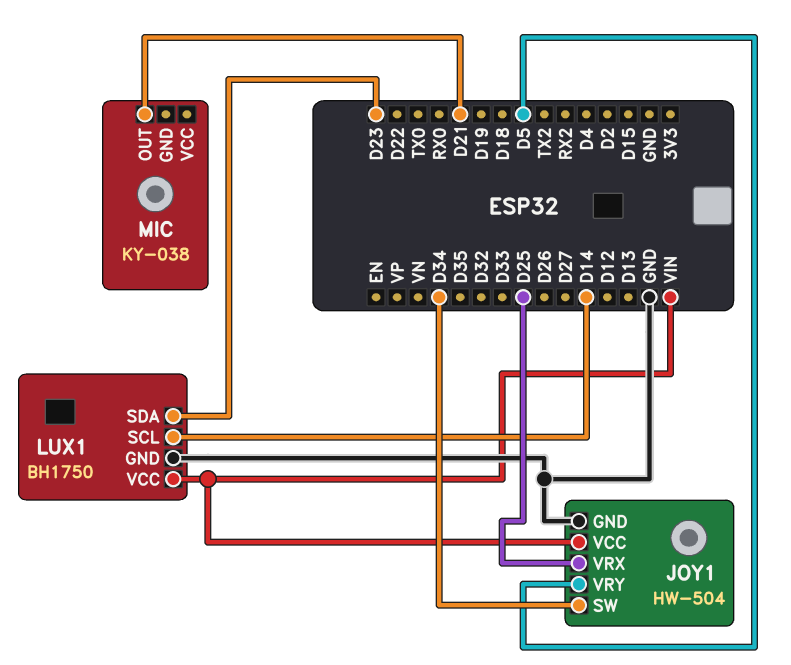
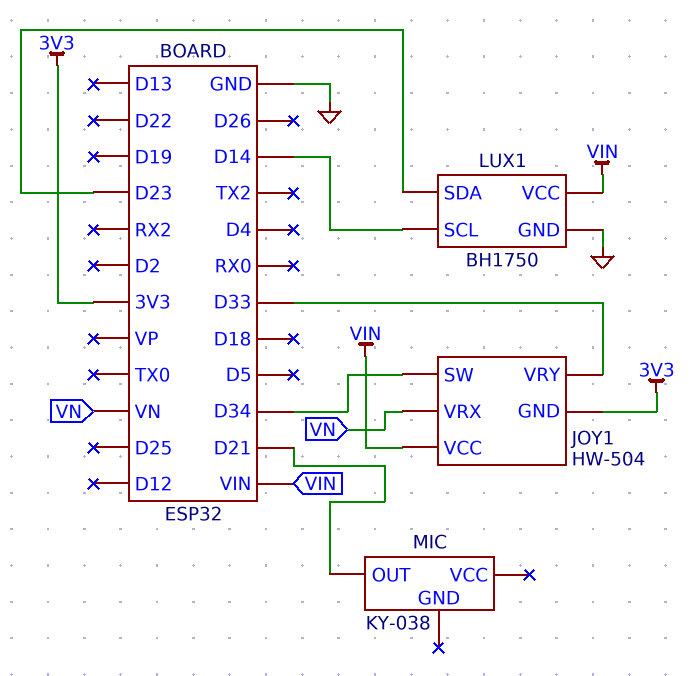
JOY1 pin GND: GND -> 3V3
JOY1 pin VRX: D25 -> VN
JOY1 pin VRY: D5 -> D33

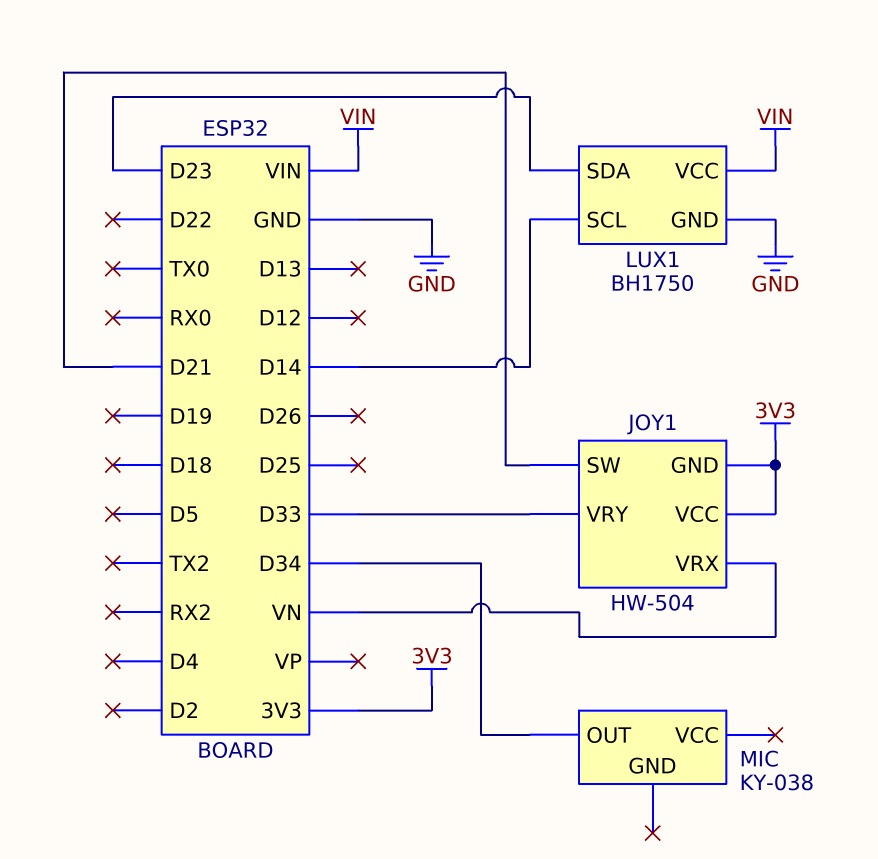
JOY1 pin SW: D34 -> D21
JOY1 pin VCC: VIN -> 3V3
MIC pin OUT: D21 -> D34

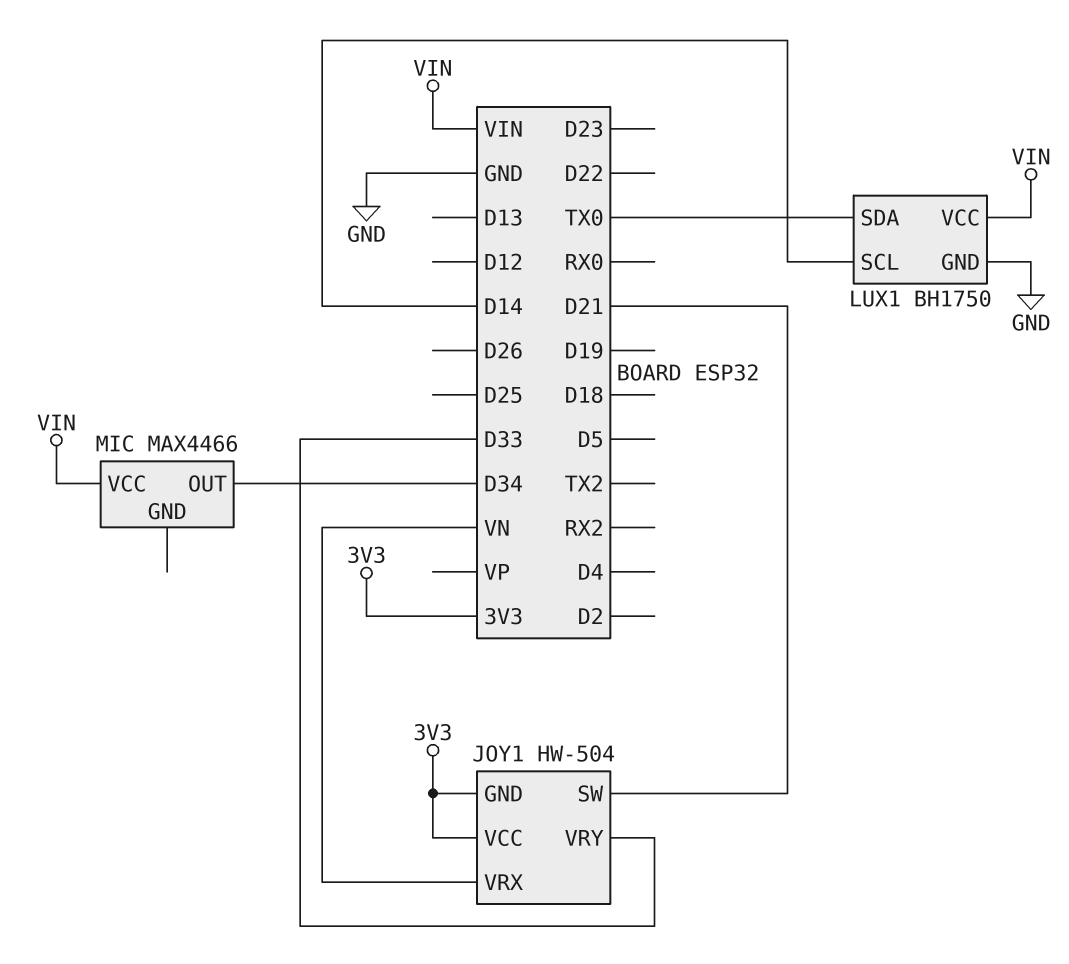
LUX1 pin SDA: D23 -> TX0
MIC: KY-038 -> MAX4466
MIC pin VCC: none -> VIN

